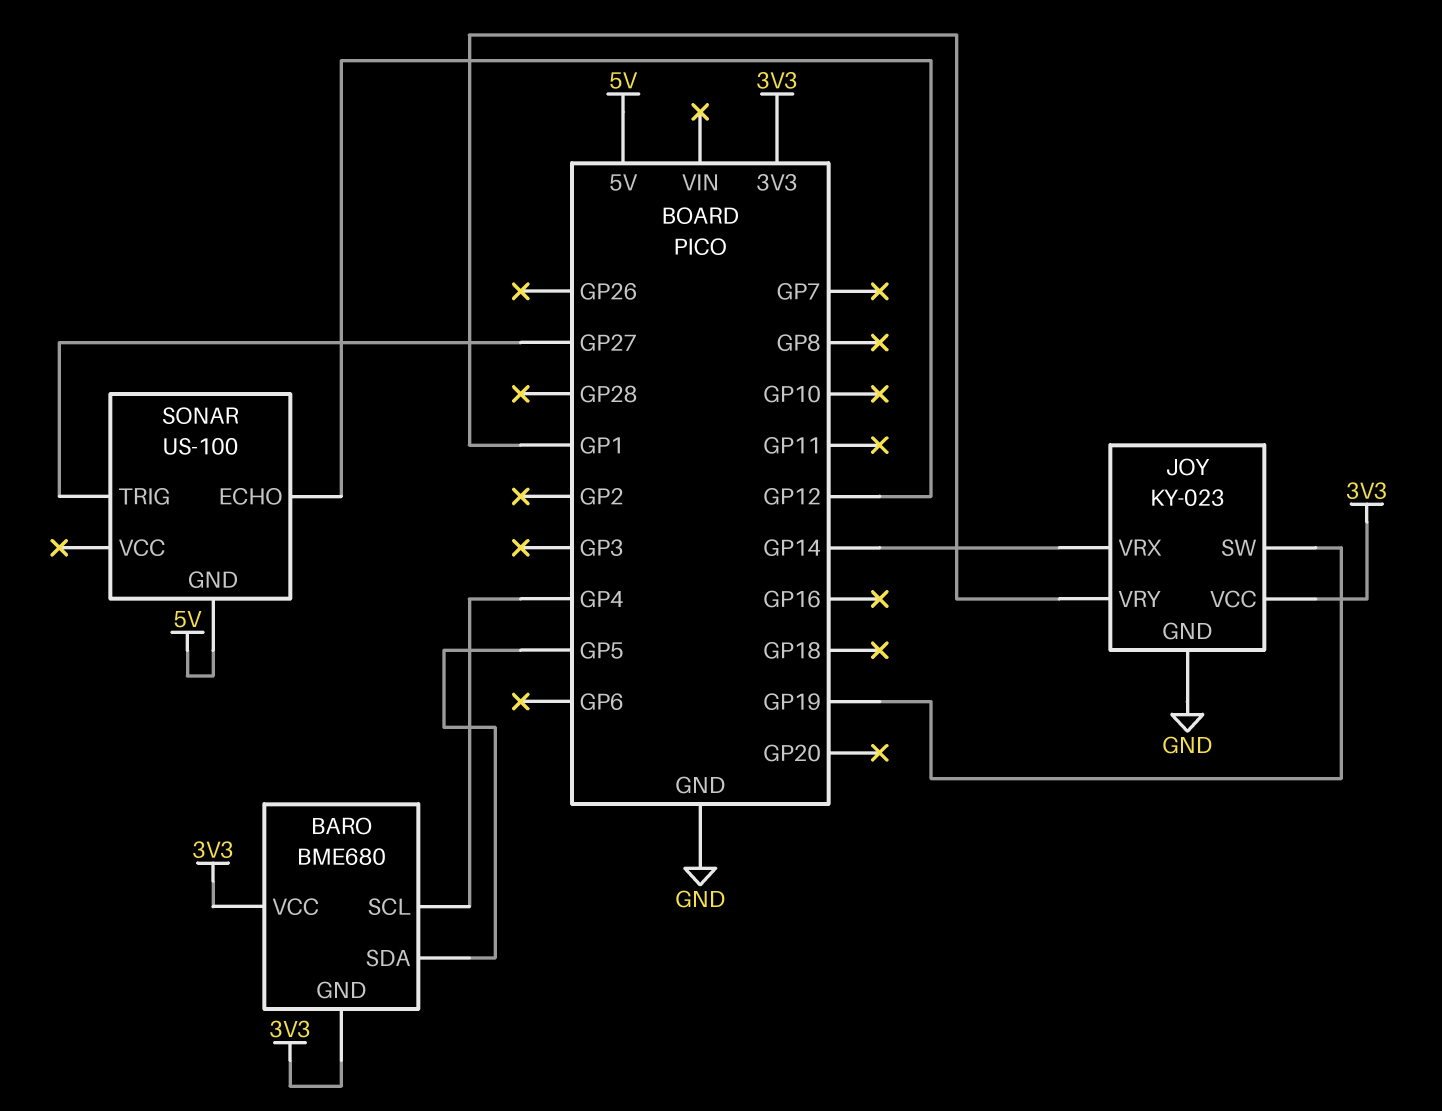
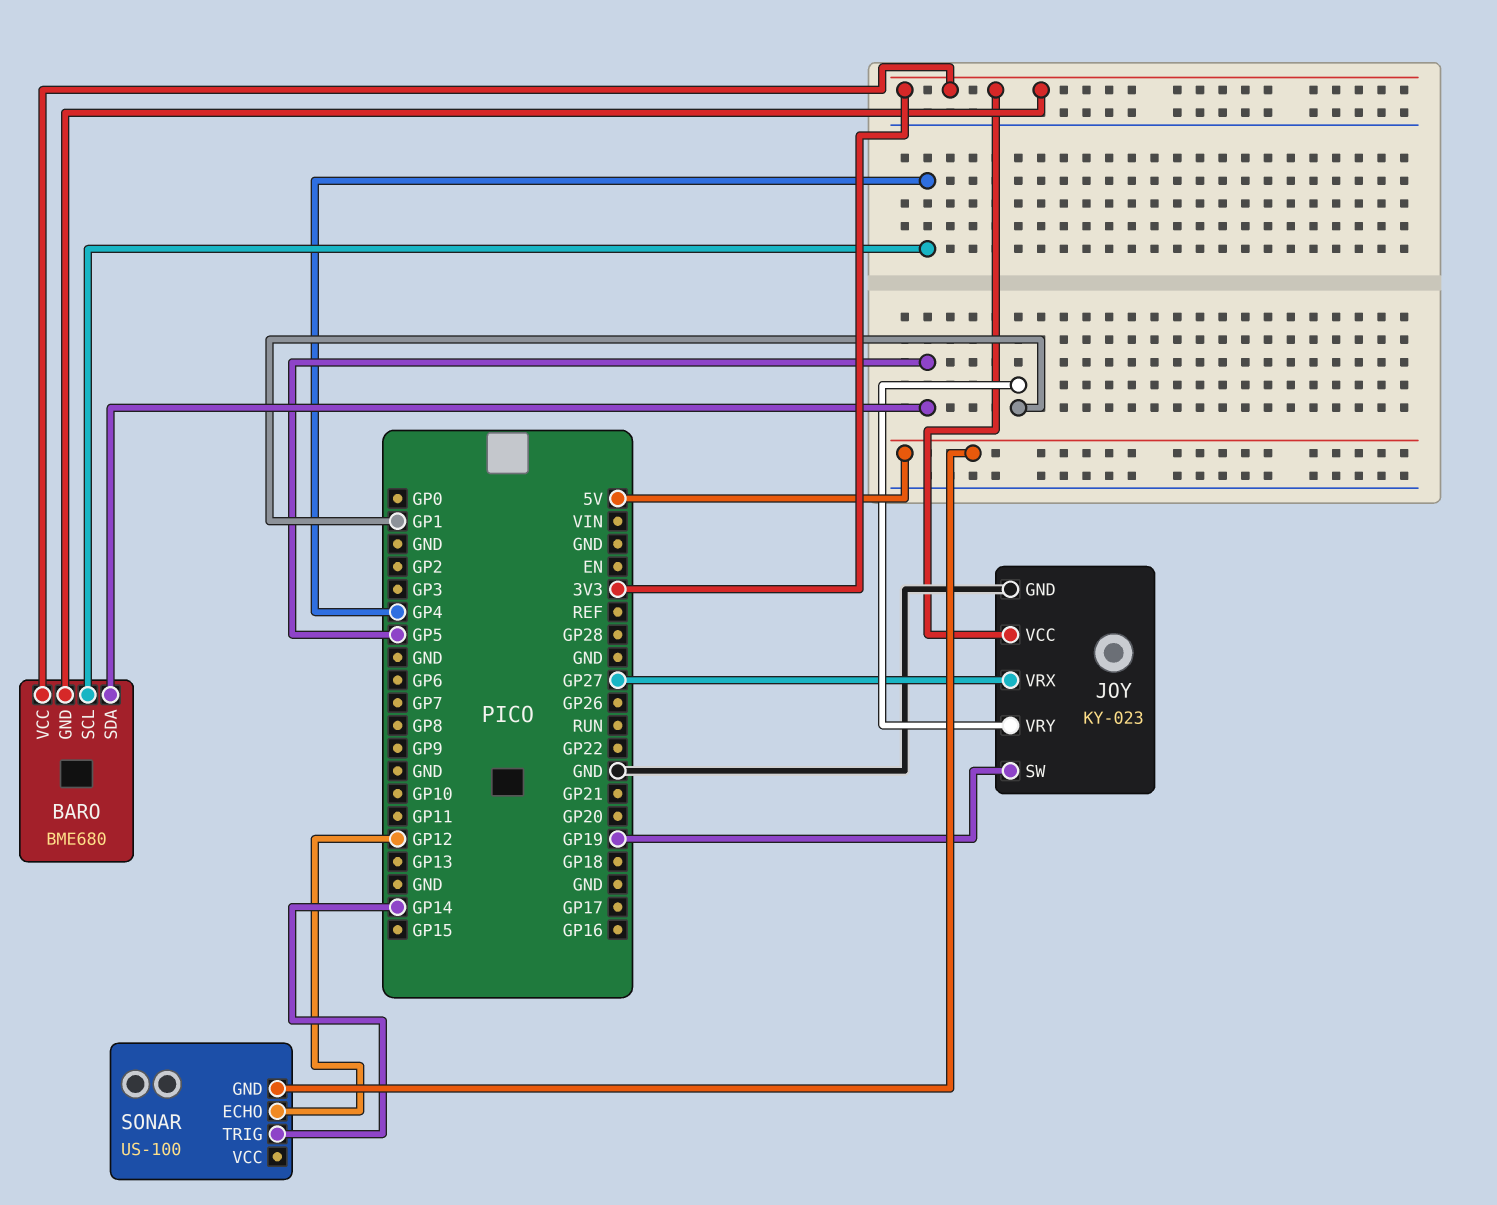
JOY pin VRX: GP14 -> GP27
SONAR pin TRIG: GP27 -> GP14

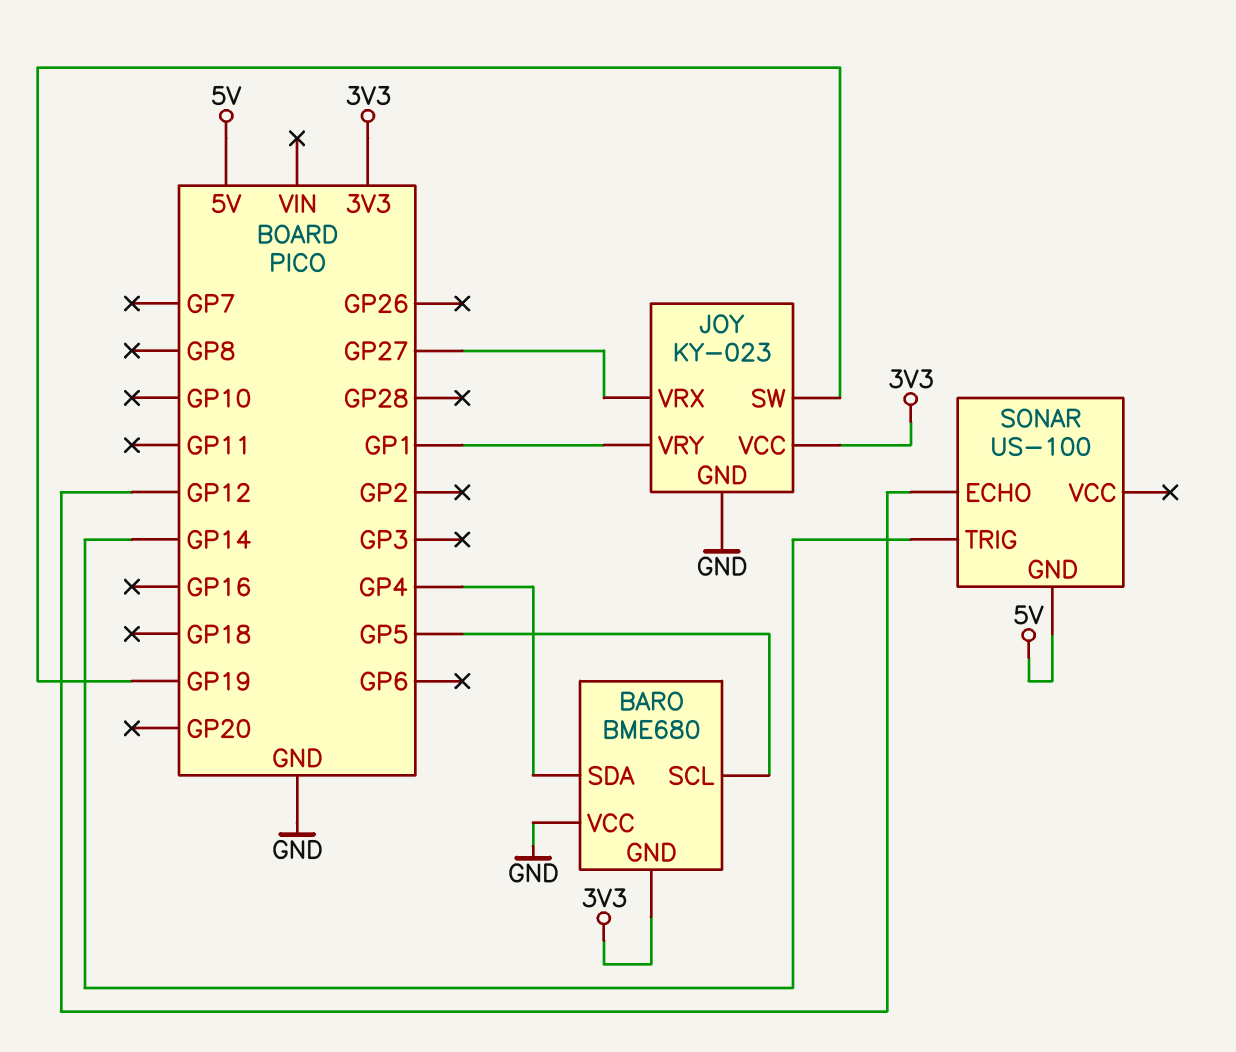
BARO pin SCL: GP4 -> GP5
BARO pin SDA: GP5 -> GP4
BARO pin VCC: 3V3 -> GND

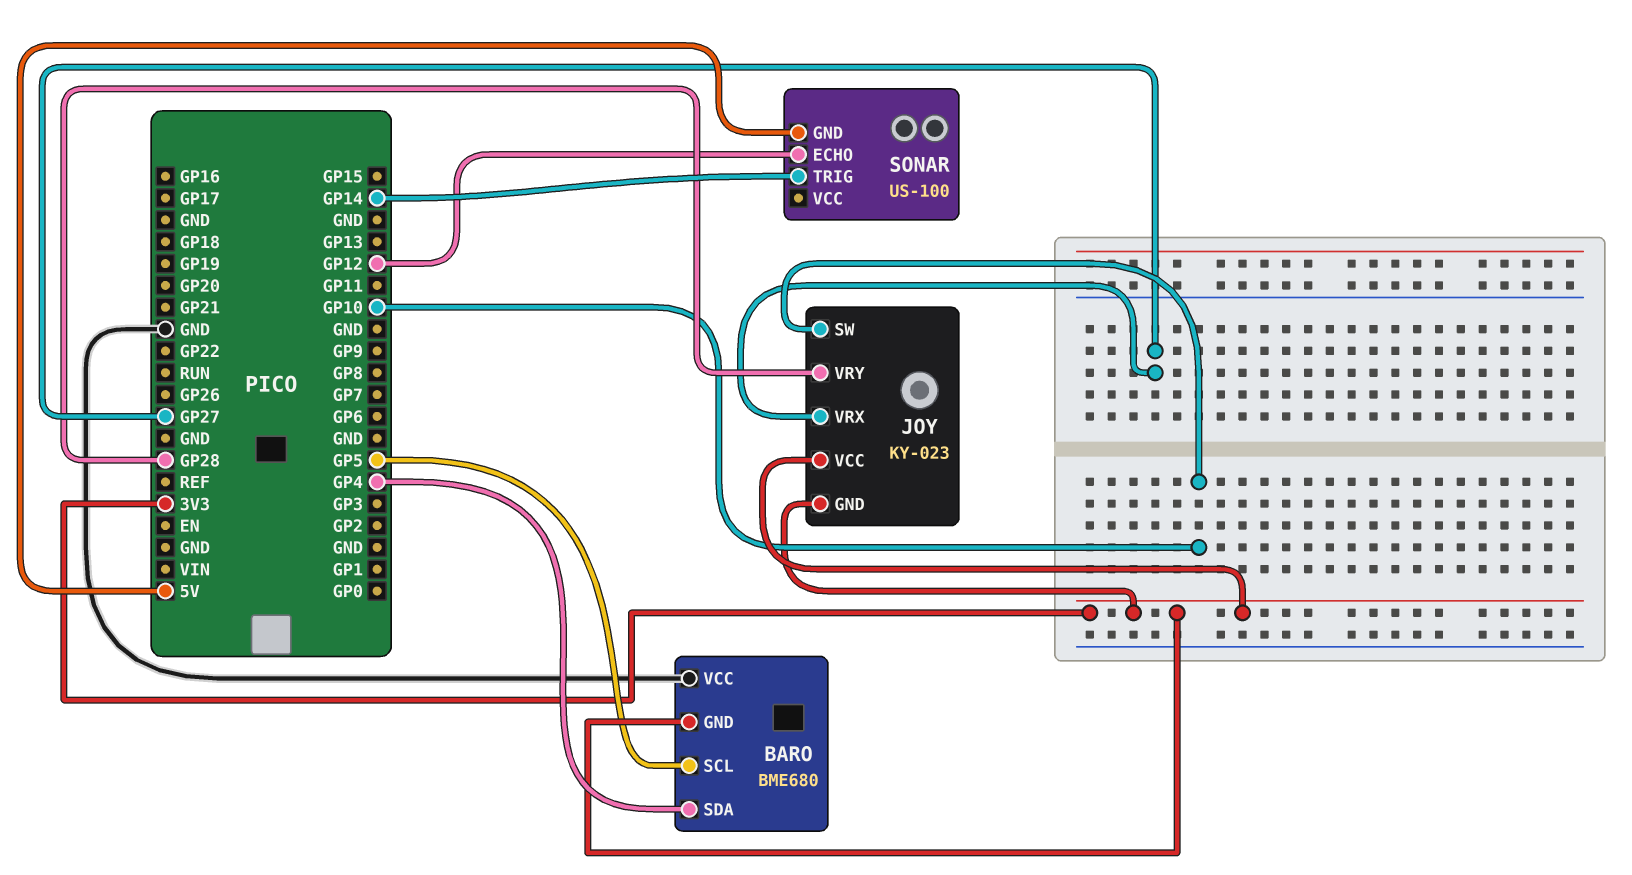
JOY pin GND: GND -> 3V3
JOY pin SW: GP19 -> GP10
JOY pin VRY: GP1 -> GP28

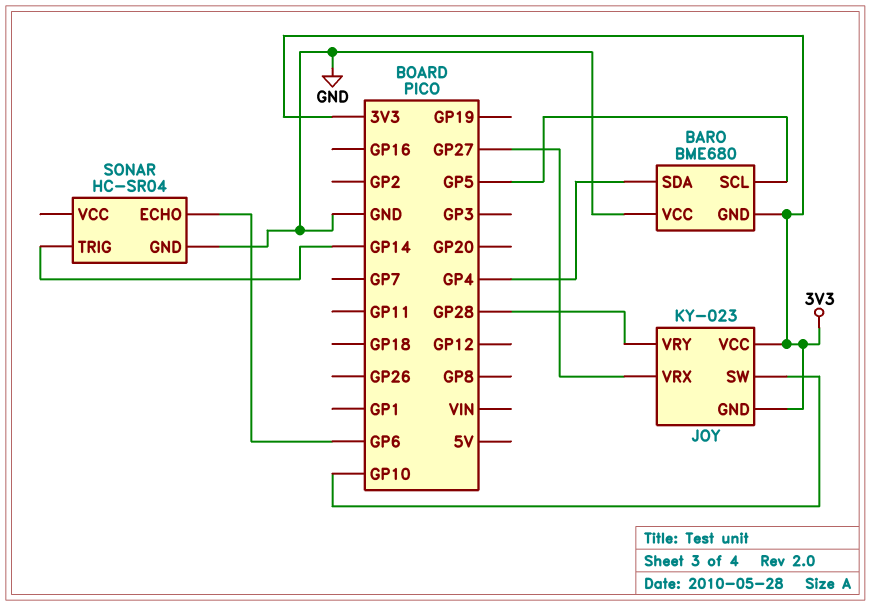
SONAR: US-100 -> HC-SR04
SONAR pin ECHO: GP12 -> GP6
SONAR pin GND: 5V -> GND

